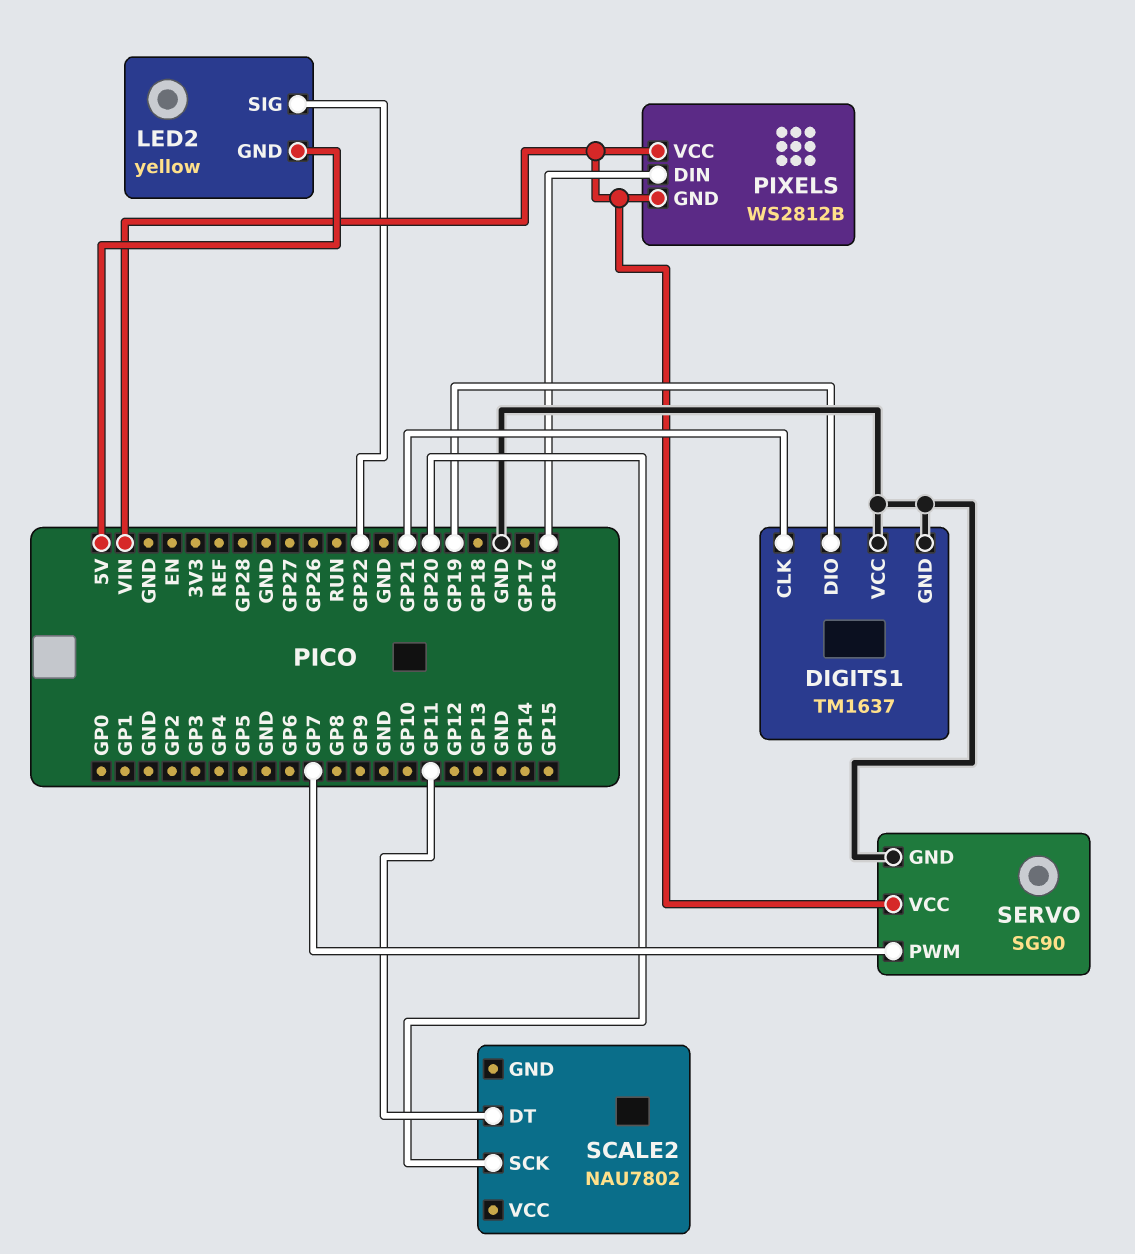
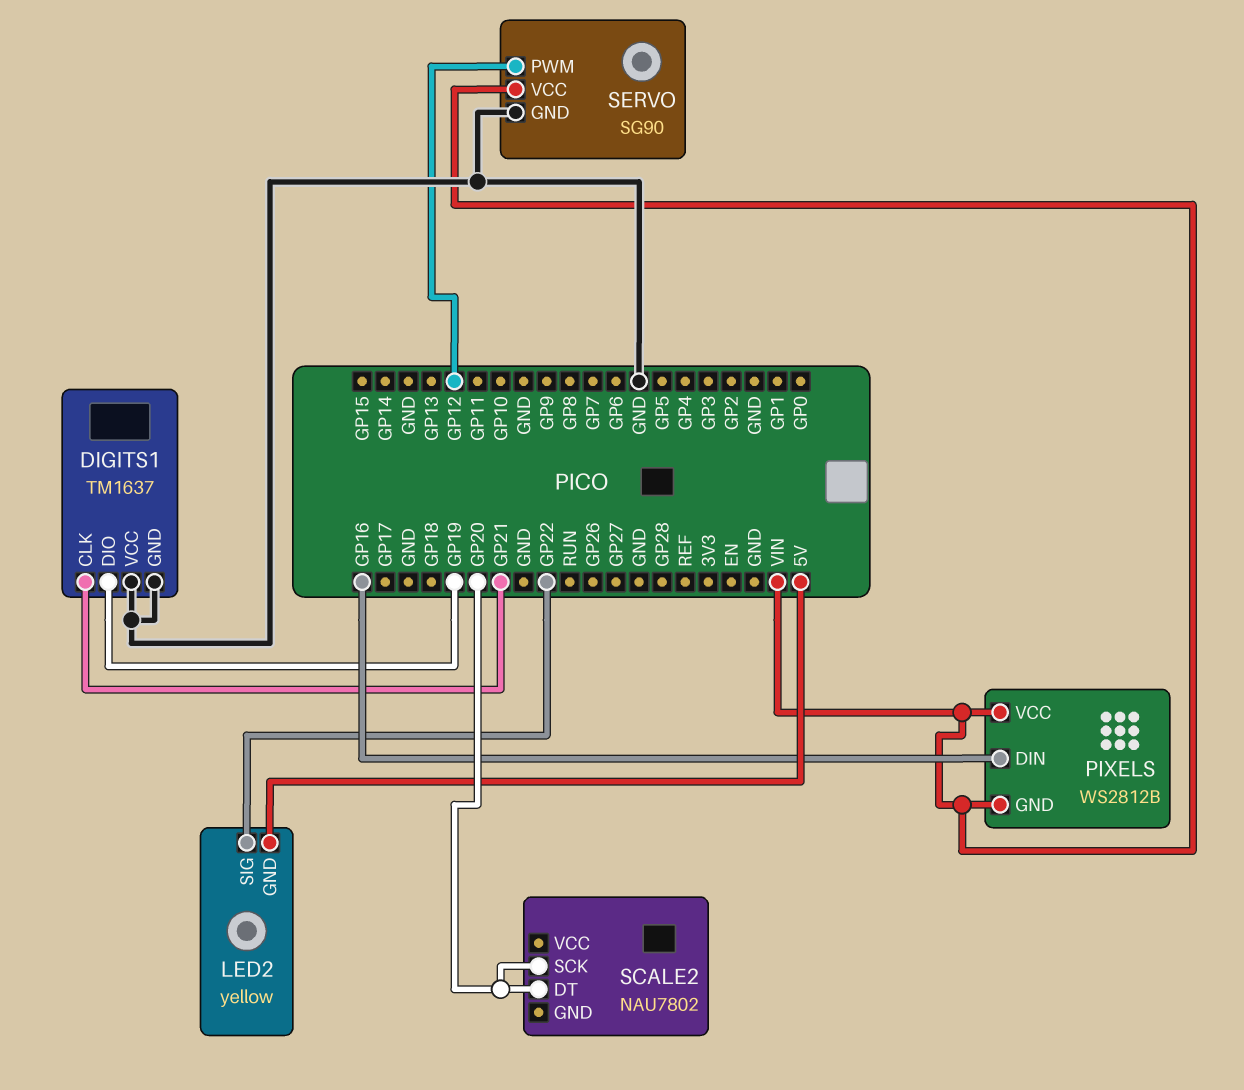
SCALE2 pin DT: GP11 -> GP20
SERVO pin PWM: GP7 -> GP12

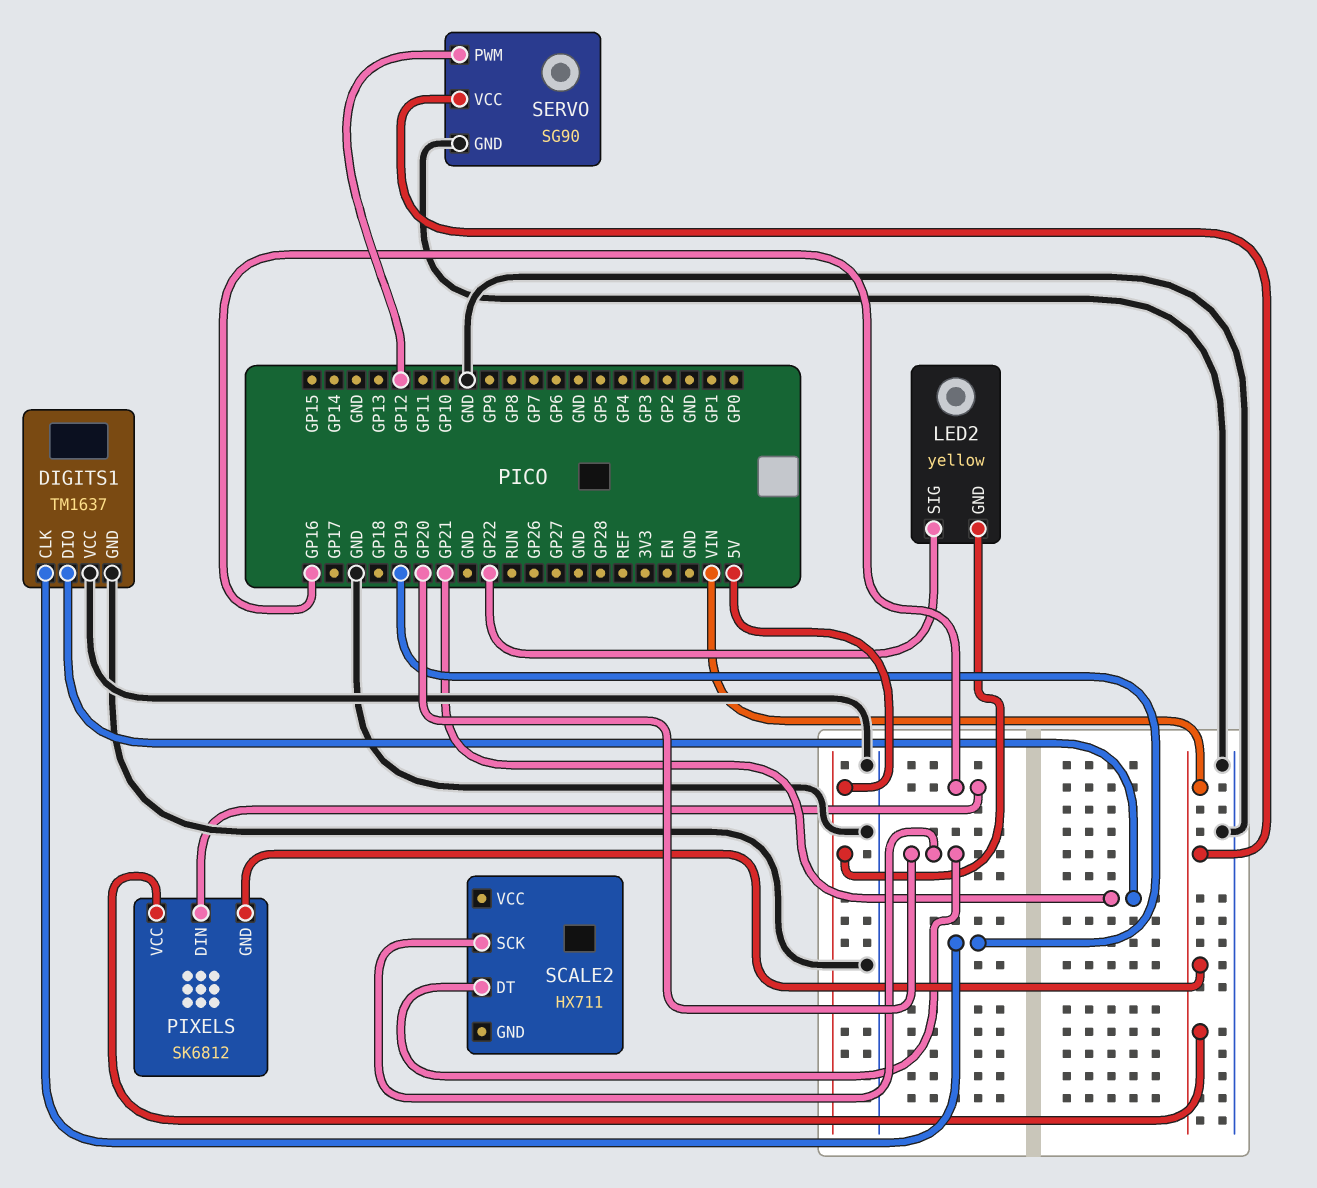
DIGITS1 pin CLK: GP21 -> GP19
DIGITS1 pin DIO: GP19 -> GP21
PIXELS: WS2812B -> SK6812
SCALE2: NAU7802 -> HX711

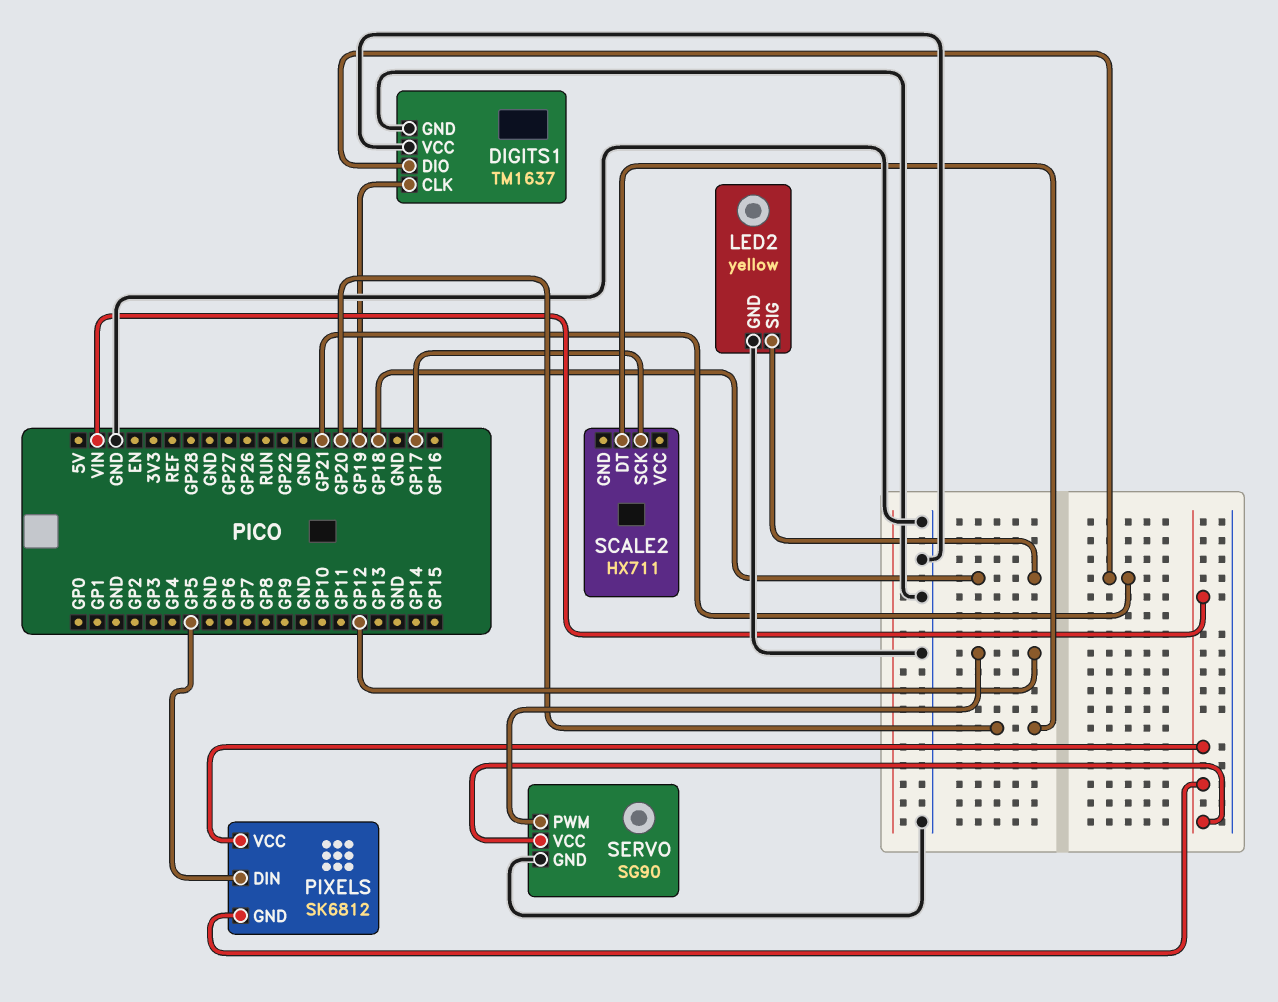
LED2 pin GND: 5V -> GND
LED2 pin SIG: GP22 -> GP18
PIXELS pin DIN: GP16 -> GP5
SCALE2 pin SCK: GP20 -> GP17

